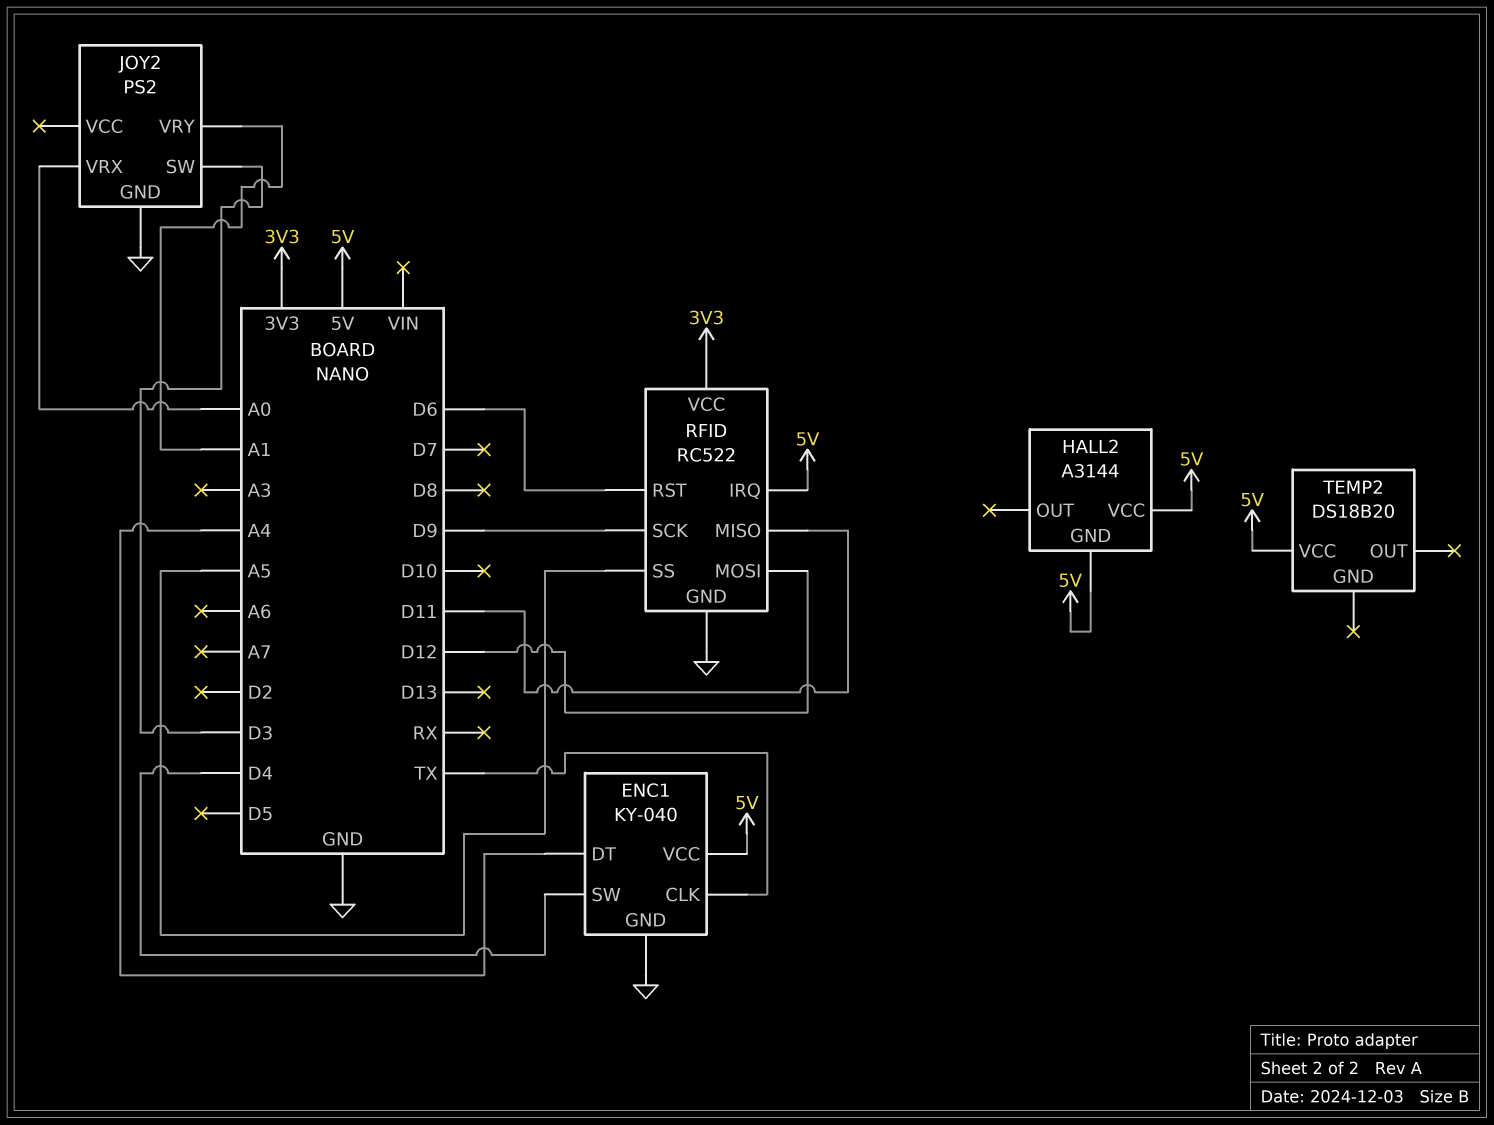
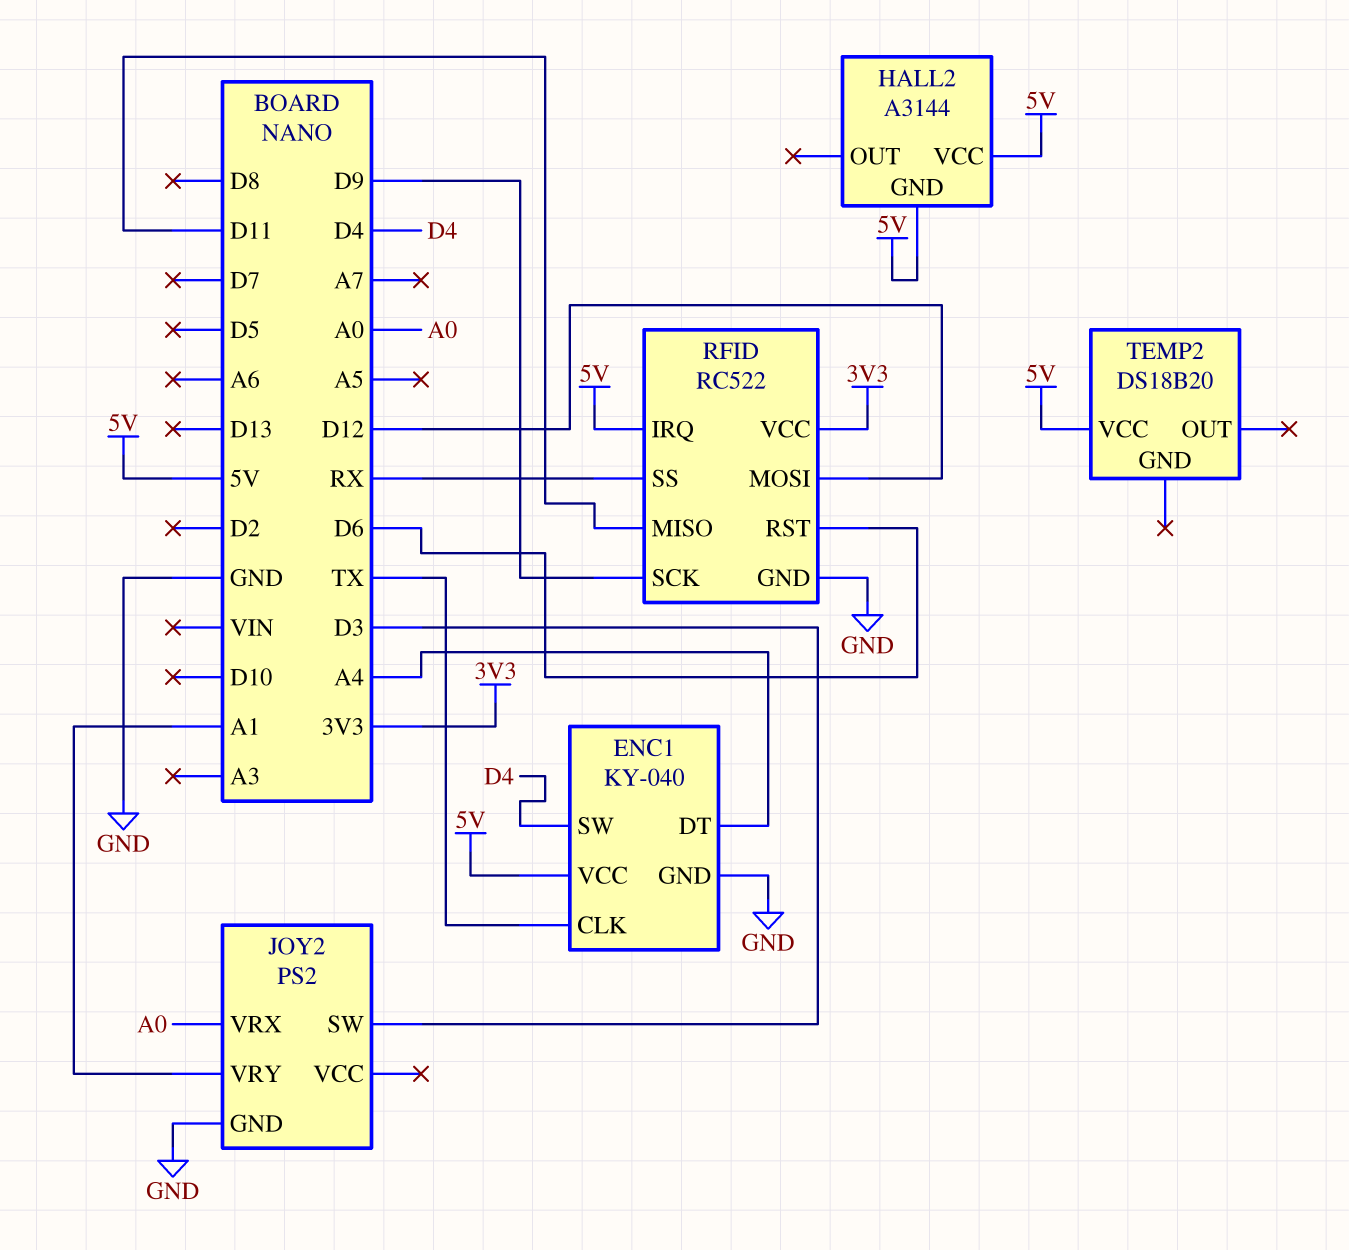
RFID pin SS: A5 -> RX

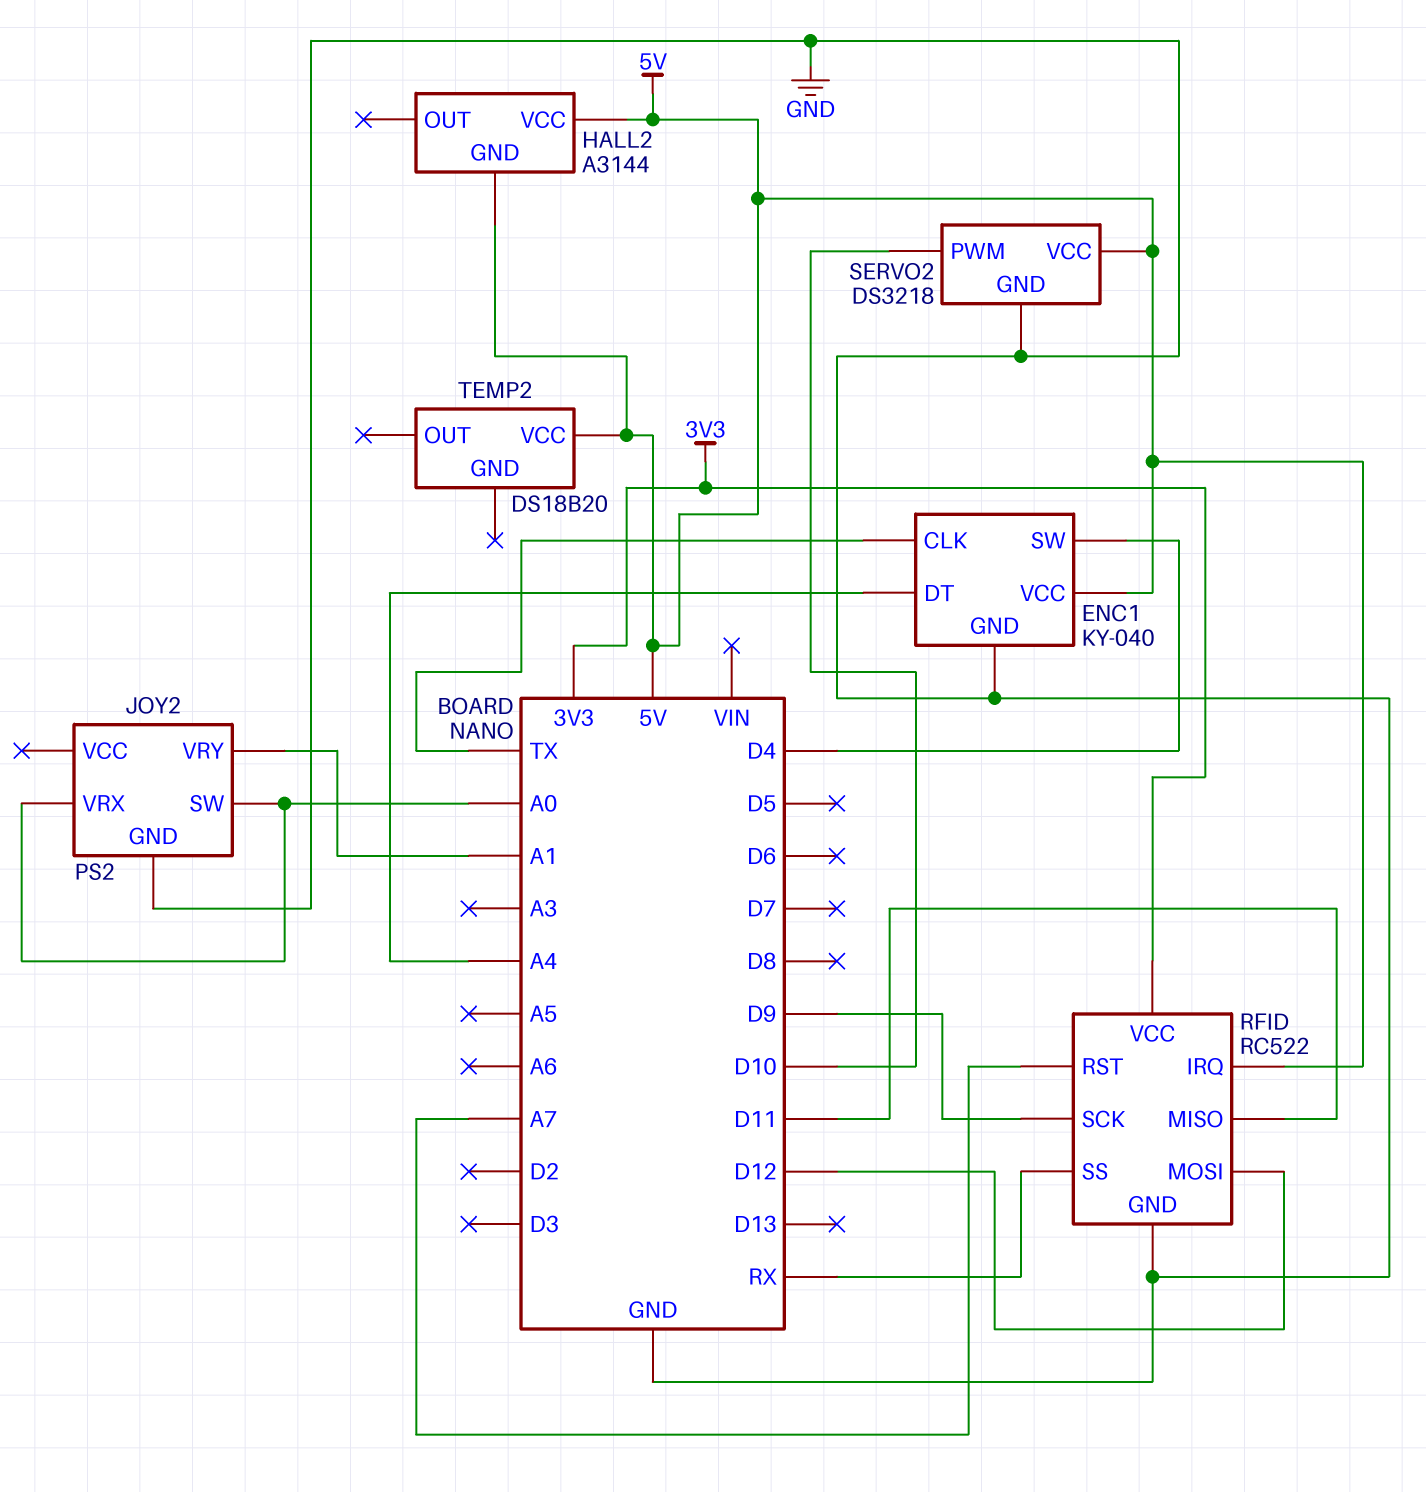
JOY2 pin SW: D3 -> A0
RFID pin RST: D6 -> A7
SERVO2: none -> DS3218
SERVO2 pin GND: none -> GND
SERVO2 pin PWM: none -> D10
SERVO2 pin VCC: none -> 5V

